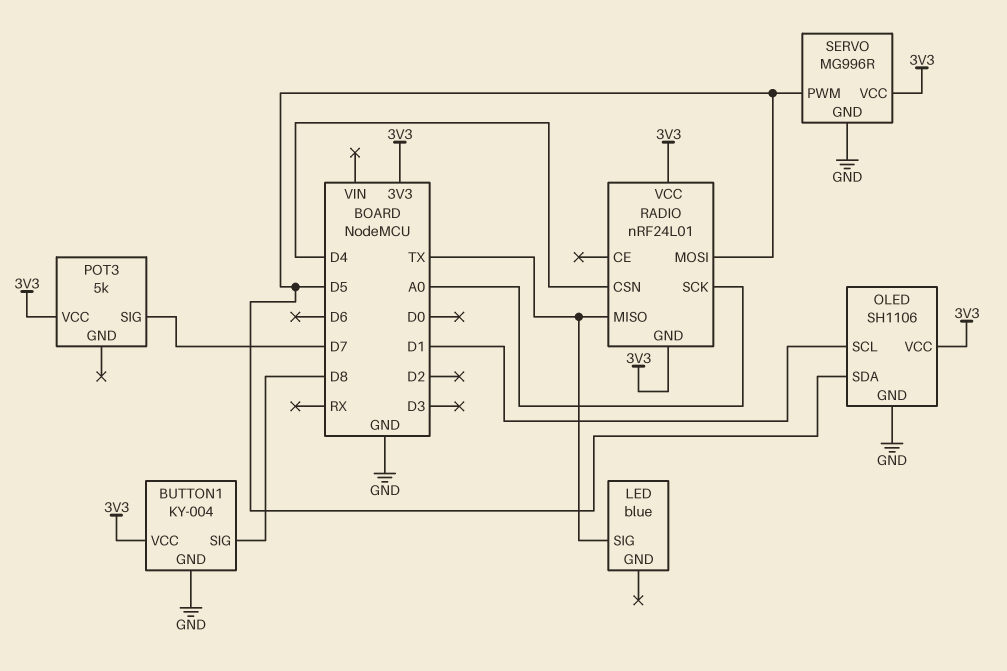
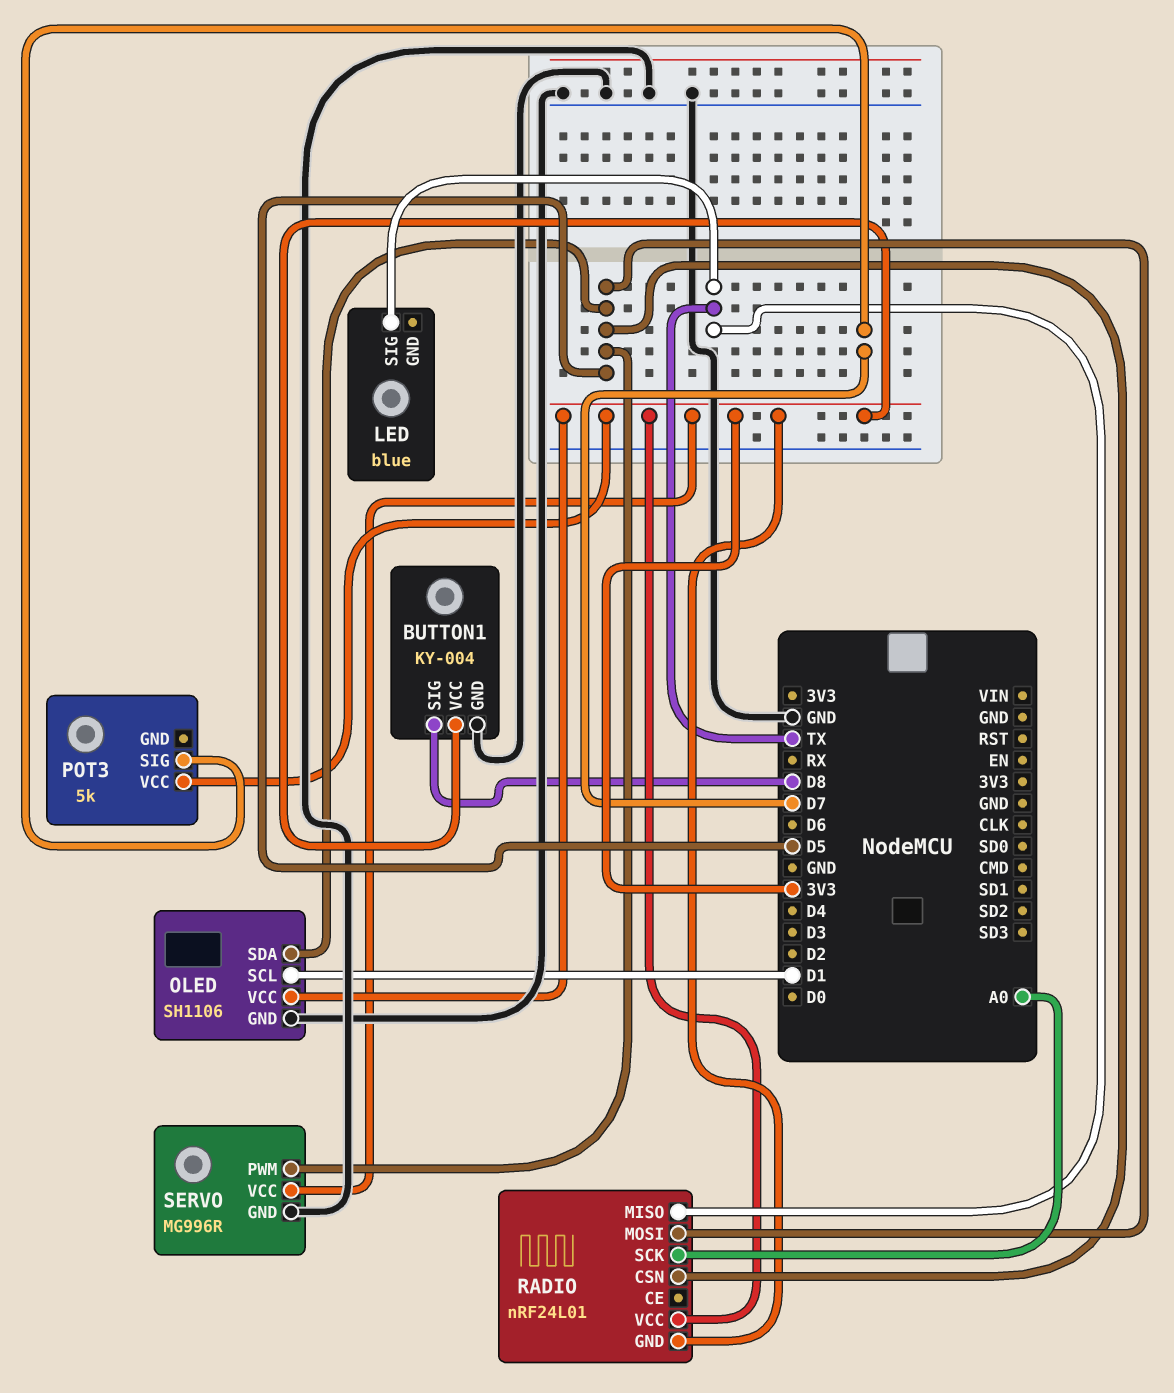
RADIO pin CSN: D4 -> D5

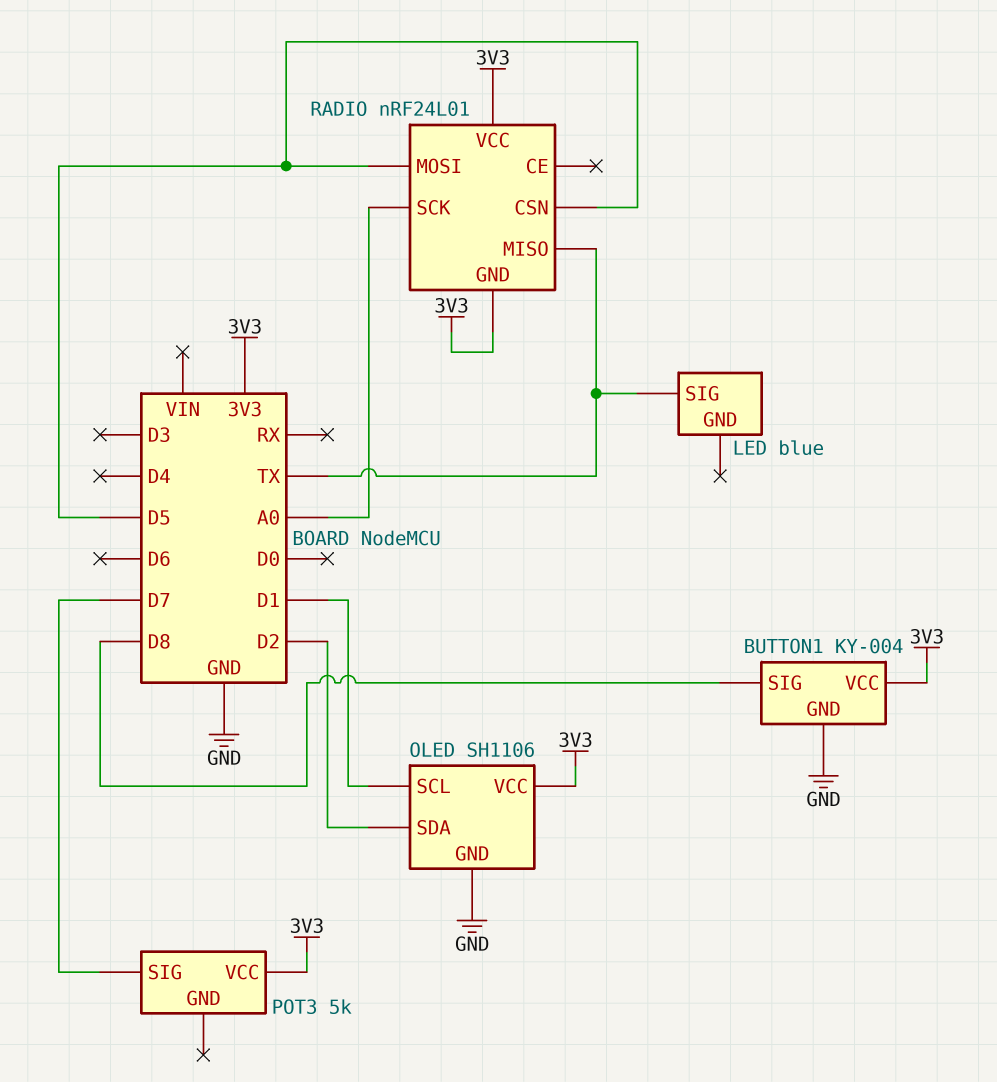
OLED pin SDA: D5 -> D2
SERVO: MG996R -> none
SERVO pin GND: GND -> none
SERVO pin PWM: D5 -> none
SERVO pin VCC: 3V3 -> none

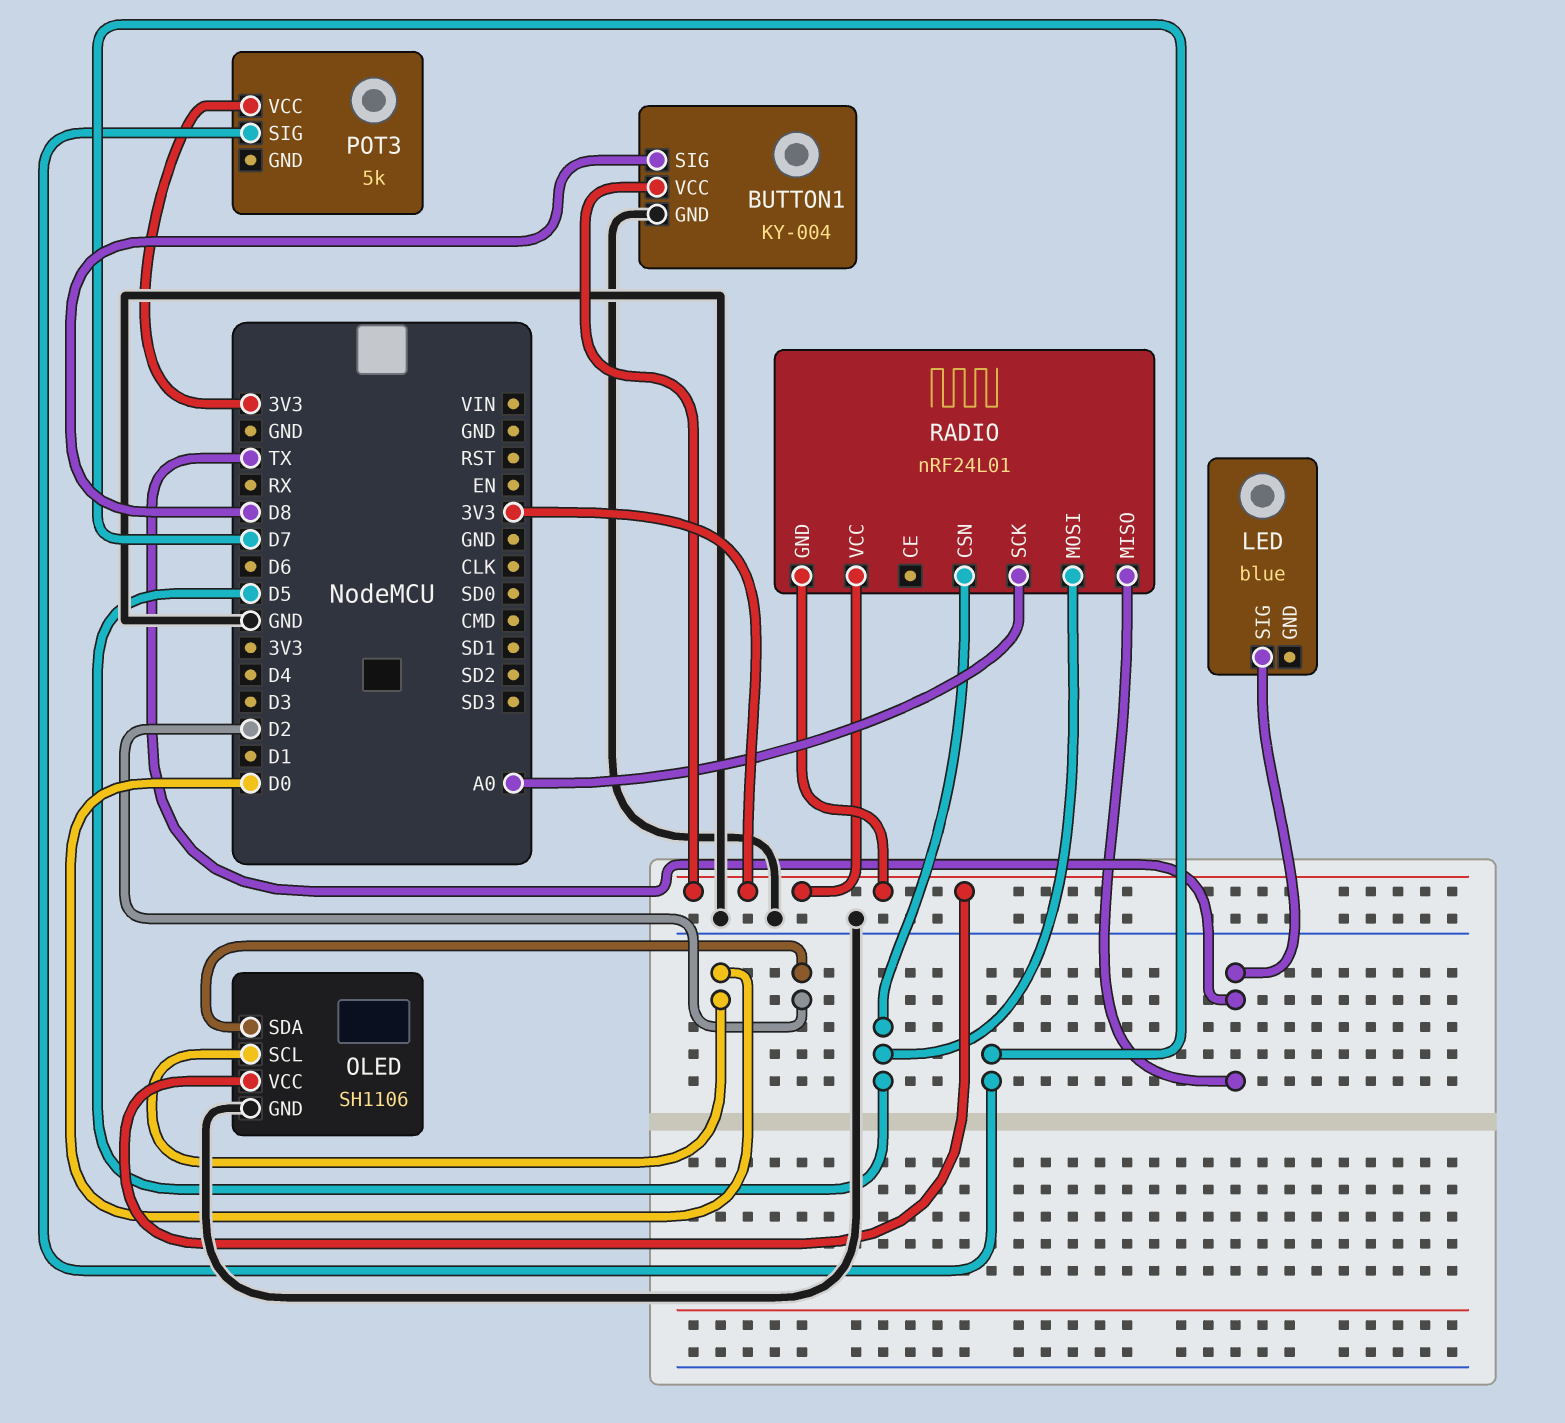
OLED pin SCL: D1 -> D0

